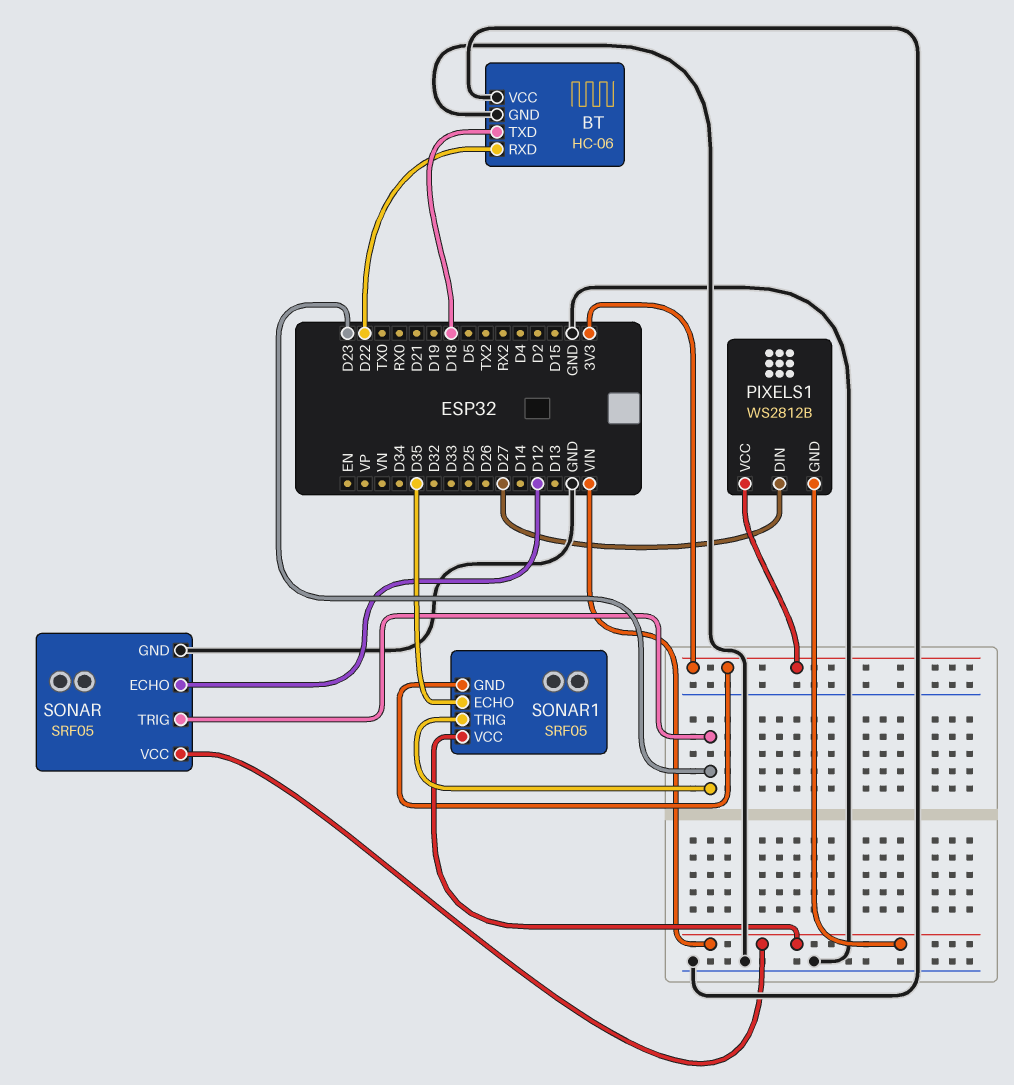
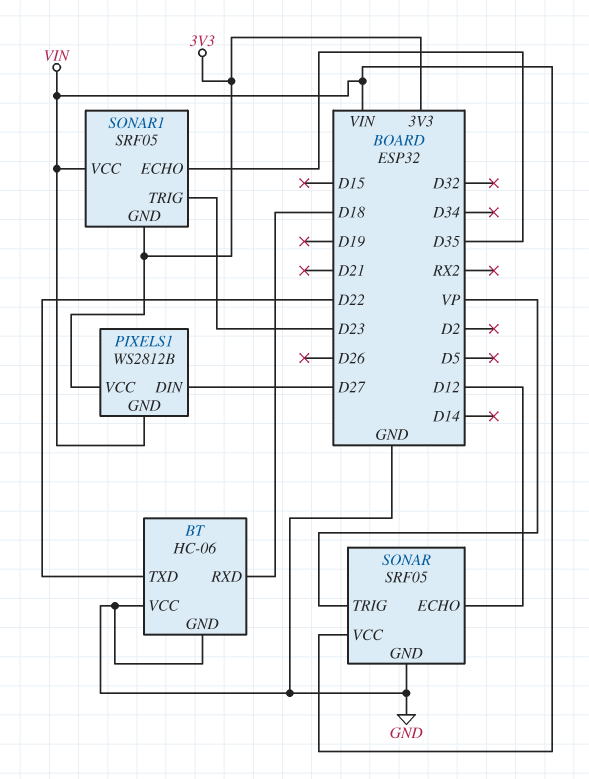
BT pin RXD: D22 -> D18
BT pin TXD: D18 -> D22
SONAR pin TRIG: D23 -> VP

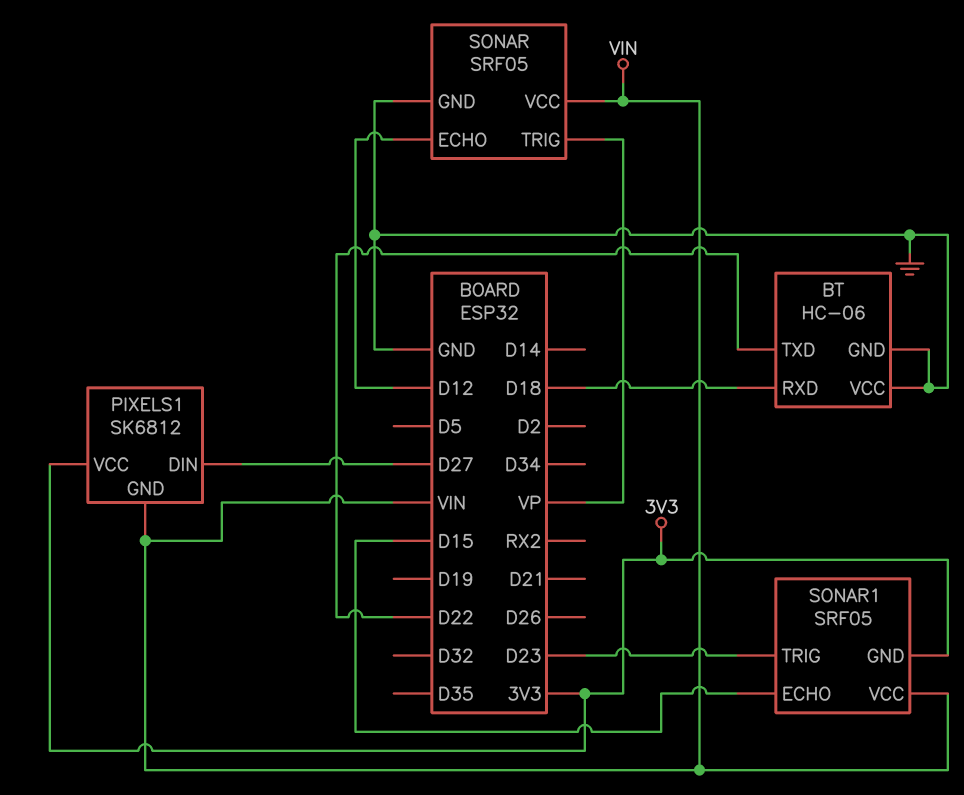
PIXELS1: WS2812B -> SK6812
SONAR1 pin ECHO: D35 -> D15

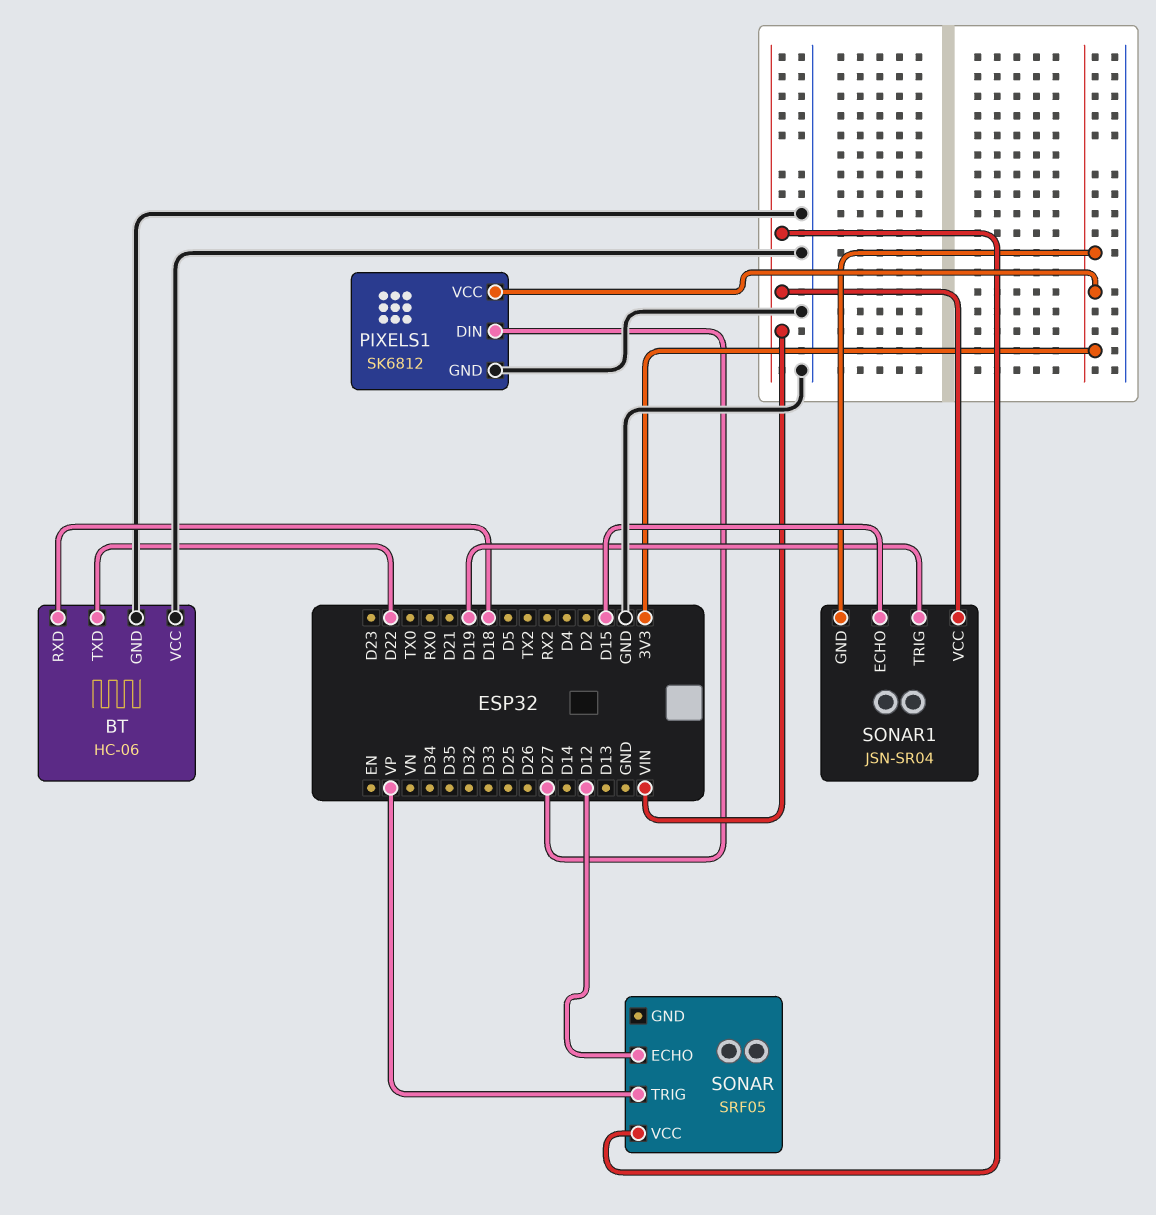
PIXELS1 pin GND: VIN -> GND
SONAR pin GND: GND -> none
SONAR1: SRF05 -> JSN-SR04
SONAR1 pin TRIG: D23 -> D19

